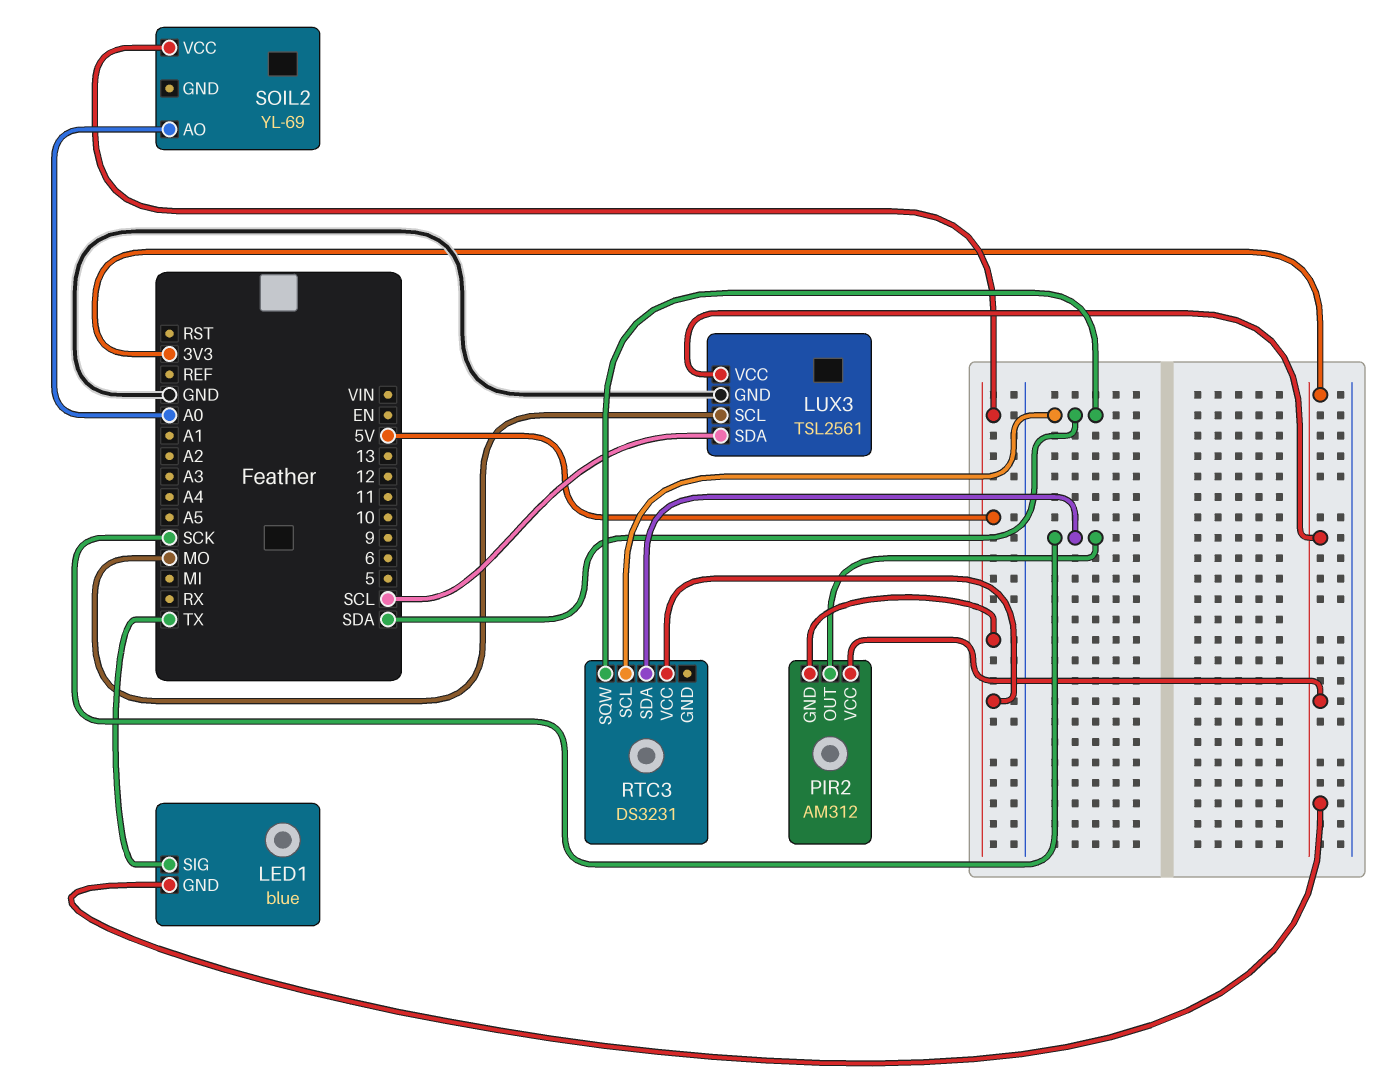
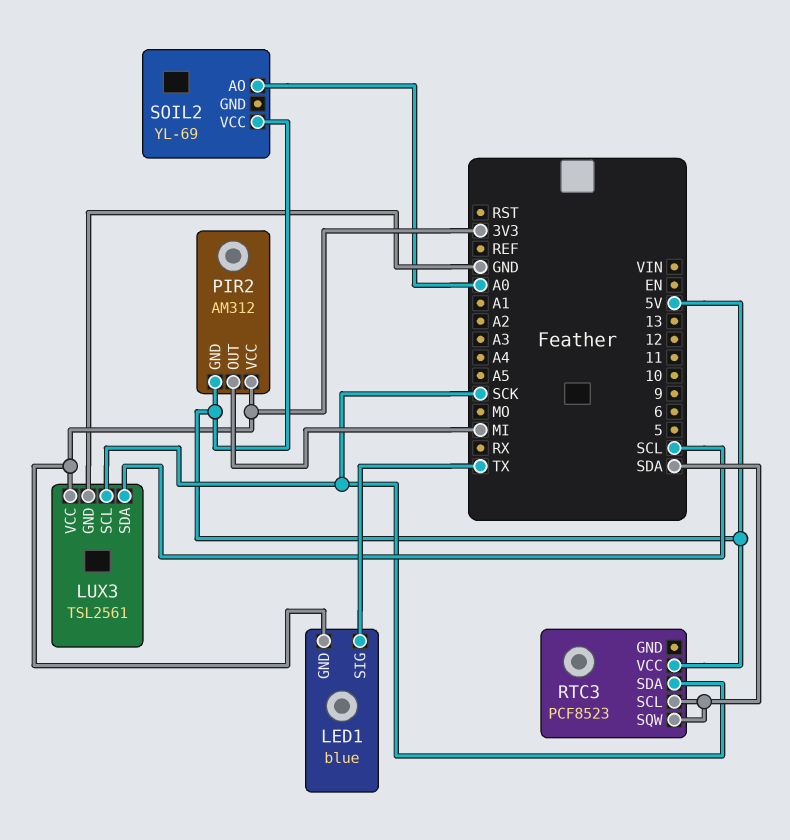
LUX3 pin SCL: MO -> SCK
PIR2 pin OUT: SCK -> MI
RTC3: DS3231 -> PCF8523

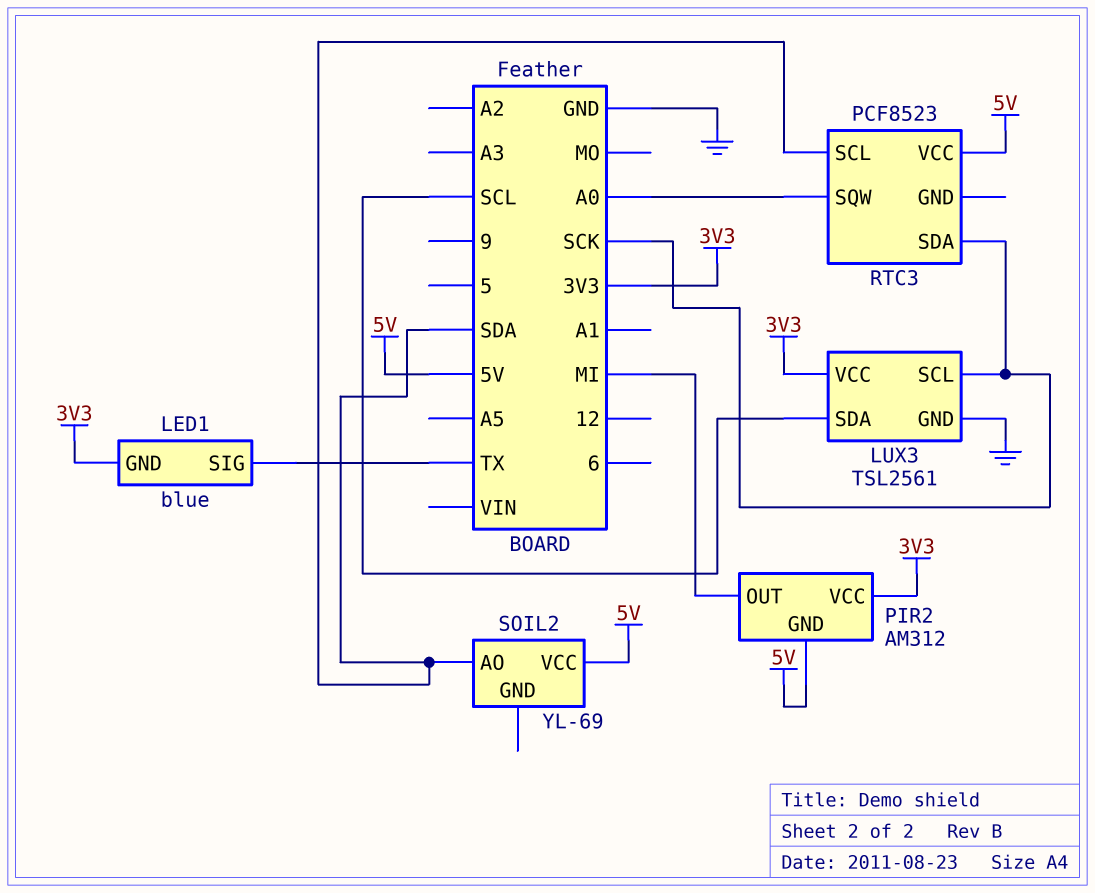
RTC3 pin SQW: SDA -> A0
SOIL2 pin AO: A0 -> SDA

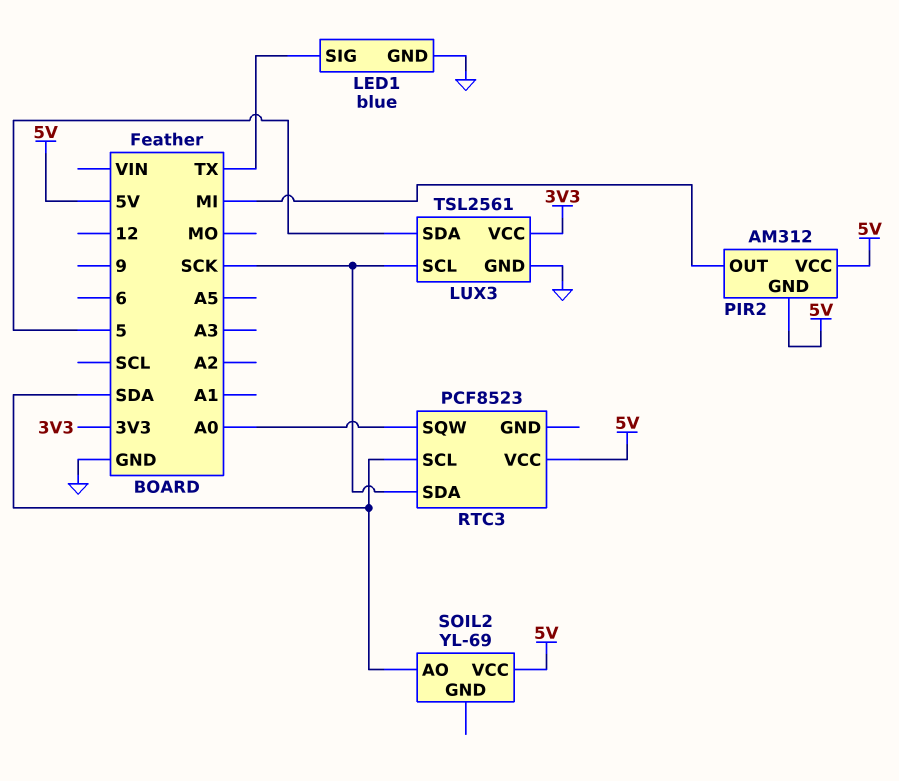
LED1 pin GND: 3V3 -> GND
LUX3 pin SDA: SCL -> 5
PIR2 pin VCC: 3V3 -> 5V

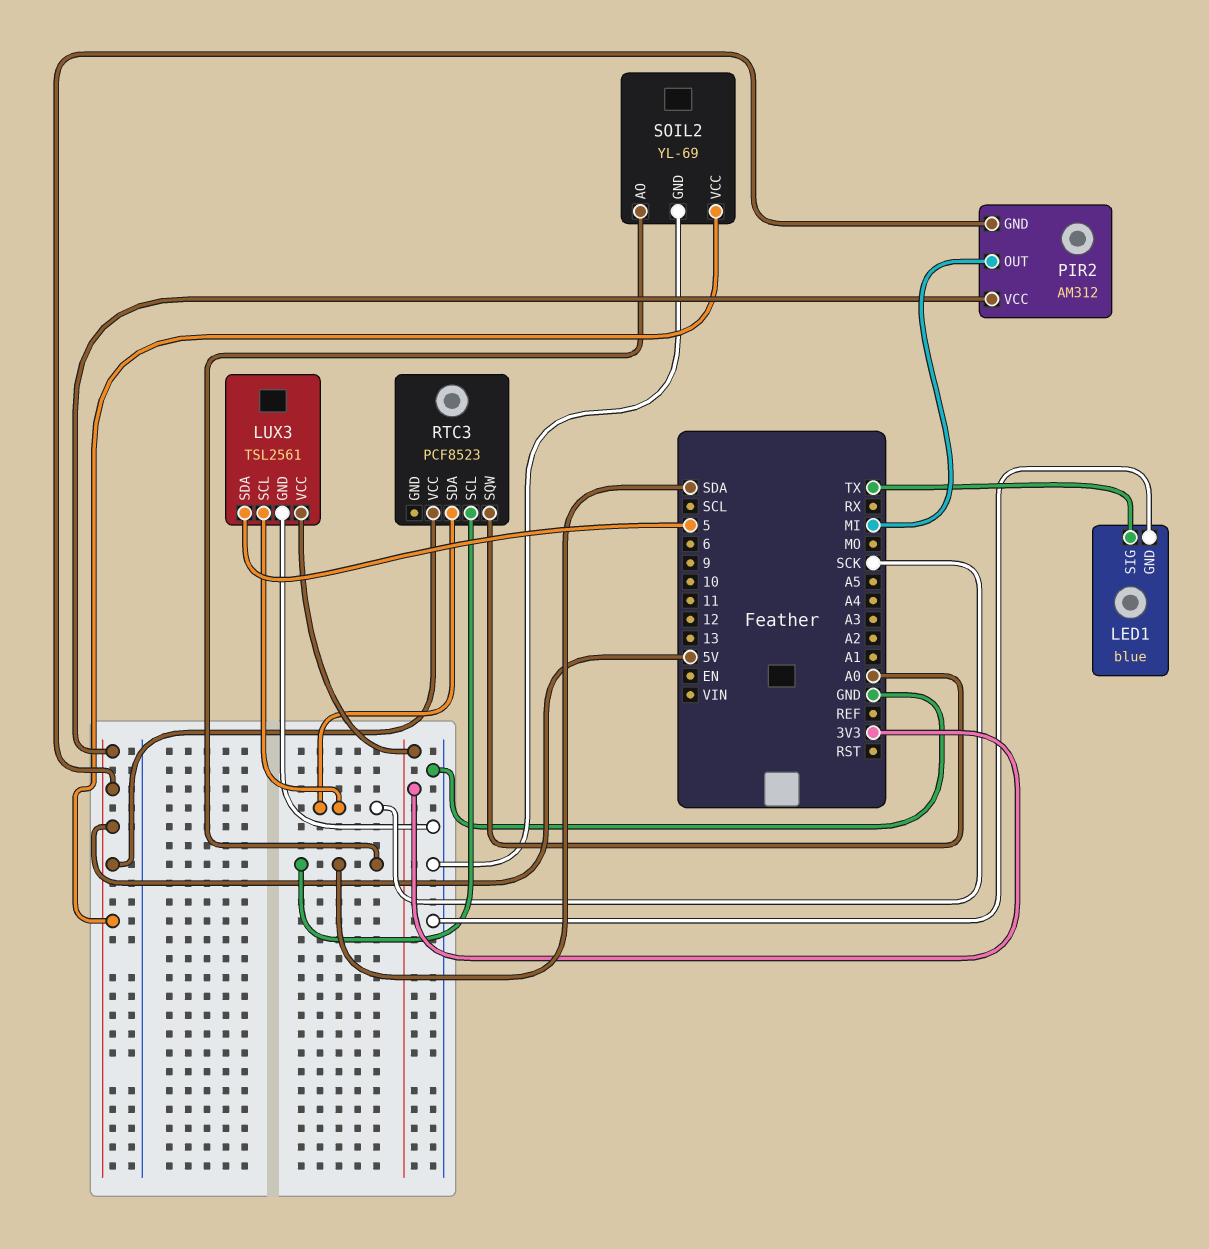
SOIL2 pin GND: none -> GND

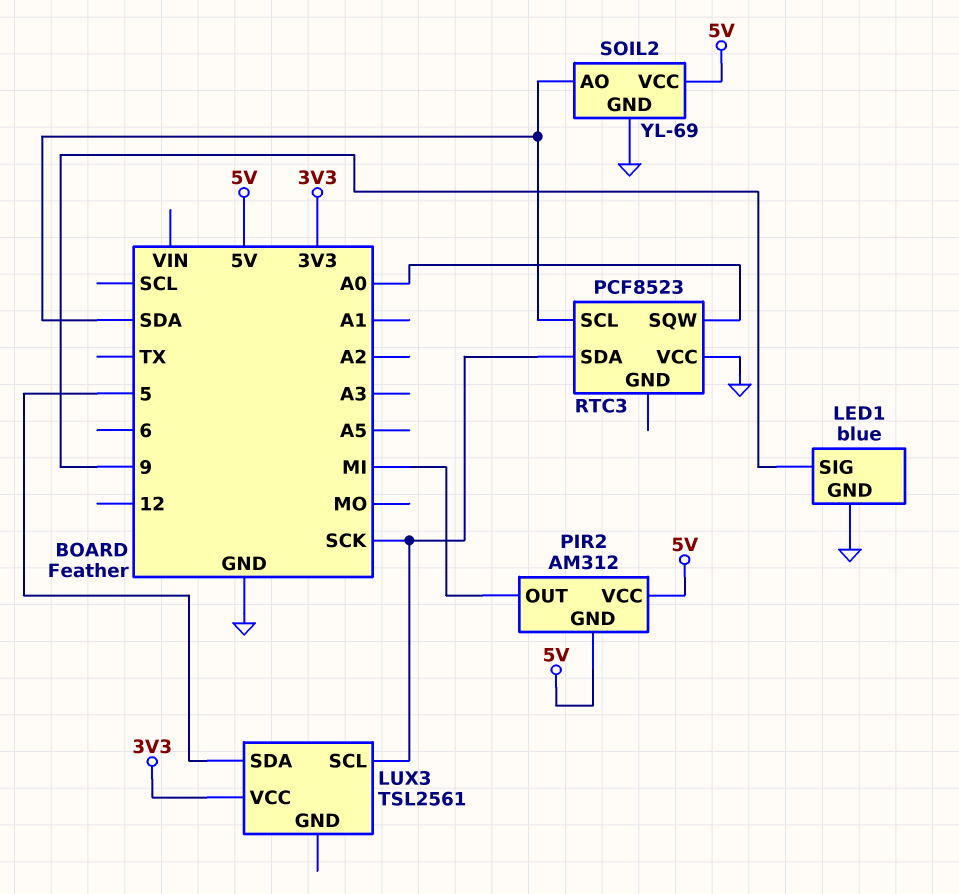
LED1 pin SIG: TX -> 9
LUX3 pin GND: GND -> none
RTC3 pin VCC: 5V -> GND

